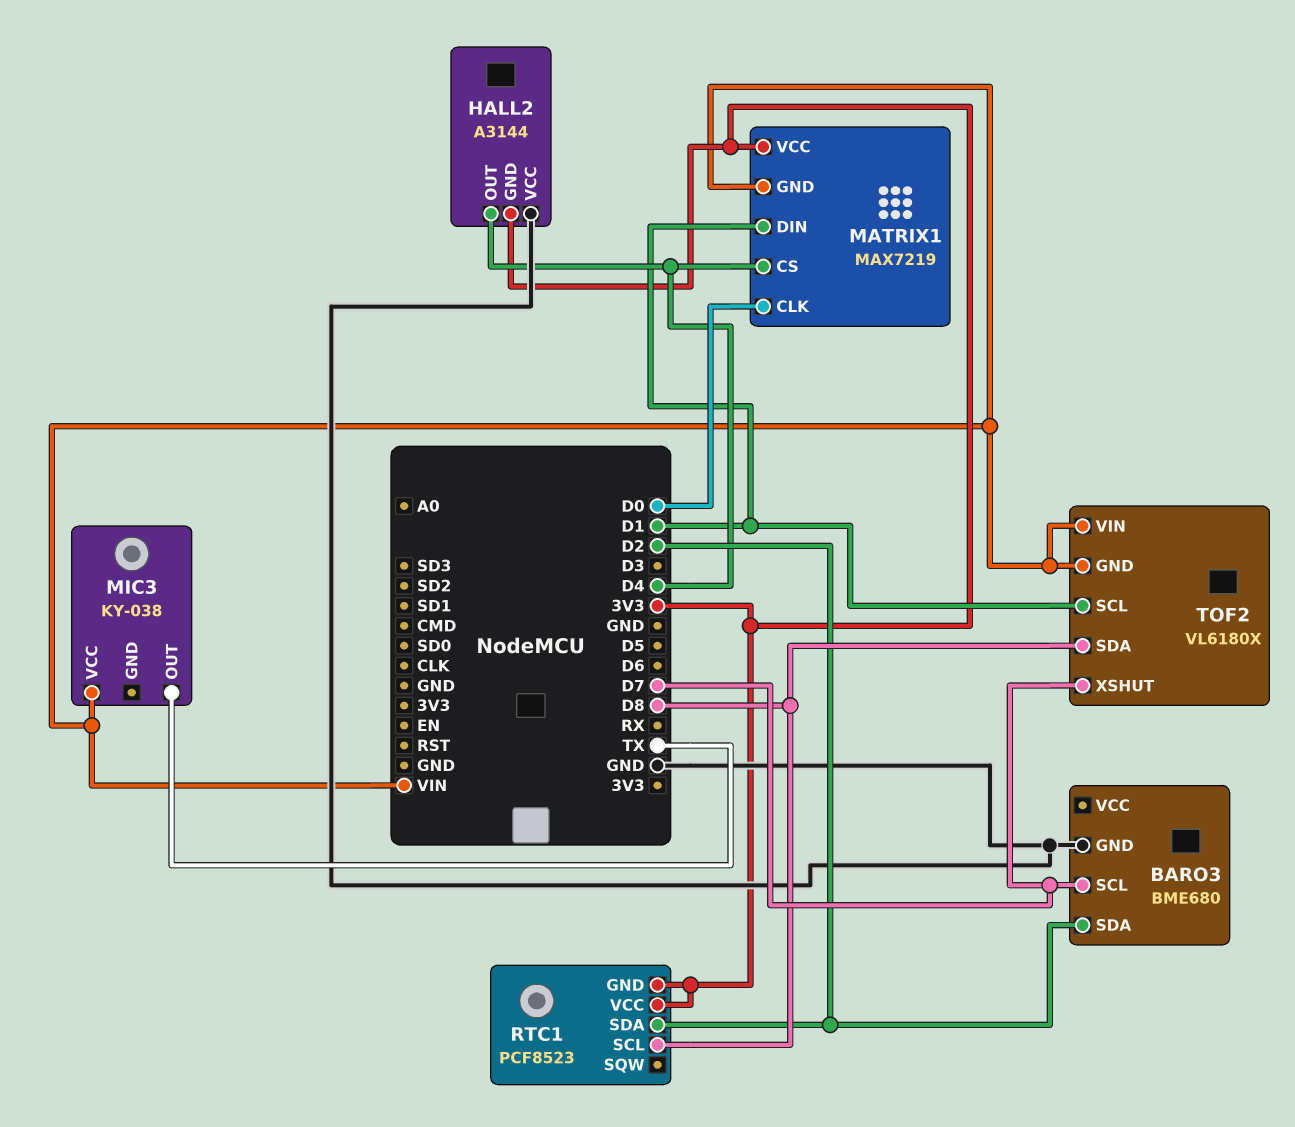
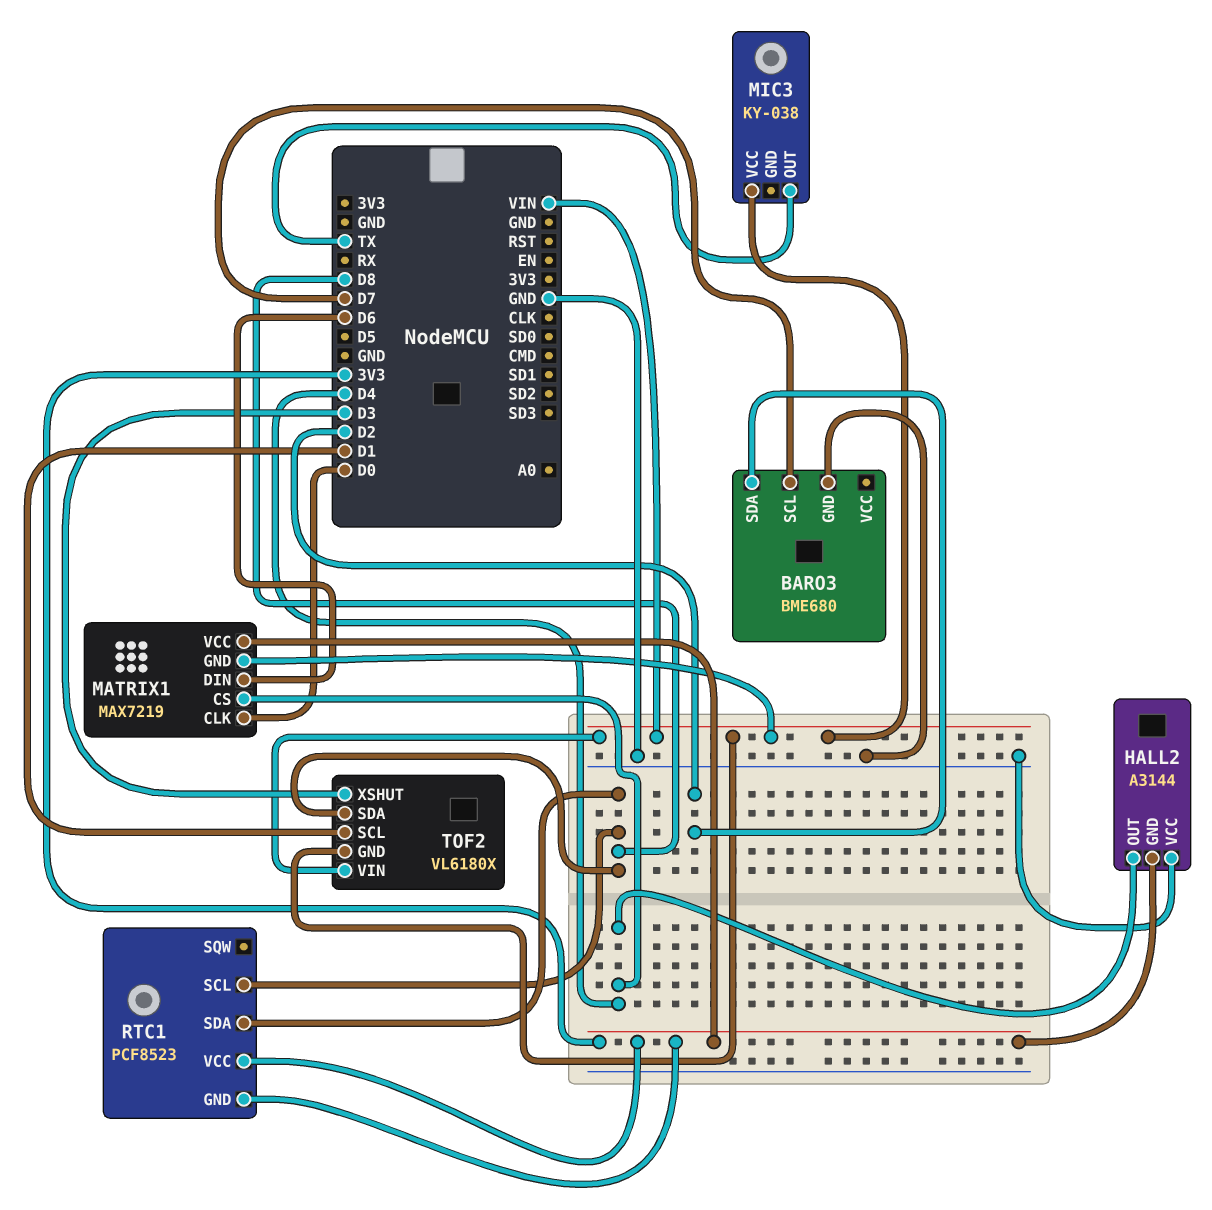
MATRIX1 pin DIN: D1 -> D6
RTC1 pin SDA: D2 -> D8
TOF2 pin XSHUT: D7 -> D3

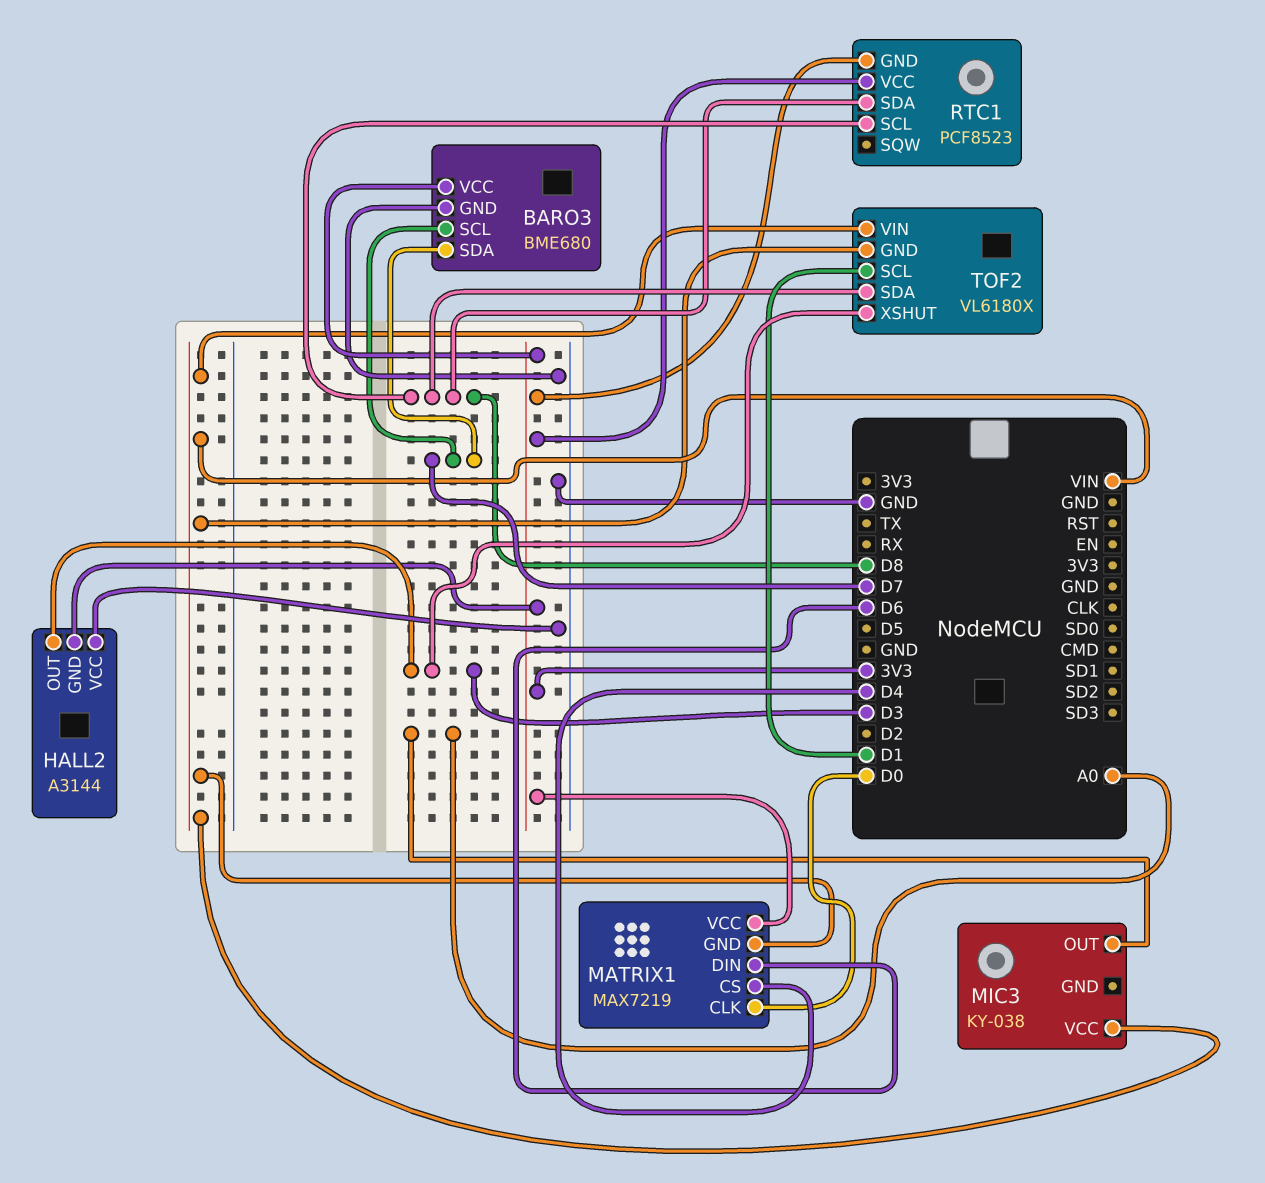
BARO3 pin SDA: D2 -> D7
BARO3 pin VCC: none -> 3V3
HALL2 pin OUT: D4 -> D3
MIC3 pin OUT: TX -> A0

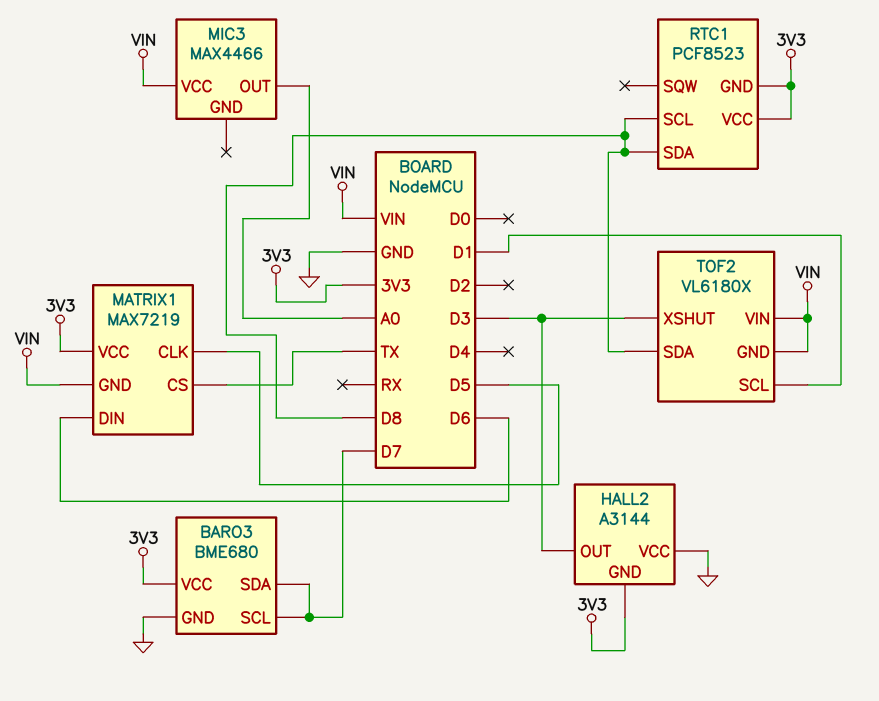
MATRIX1 pin CLK: D0 -> D5
MATRIX1 pin CS: D4 -> TX
MIC3: KY-038 -> MAX4466

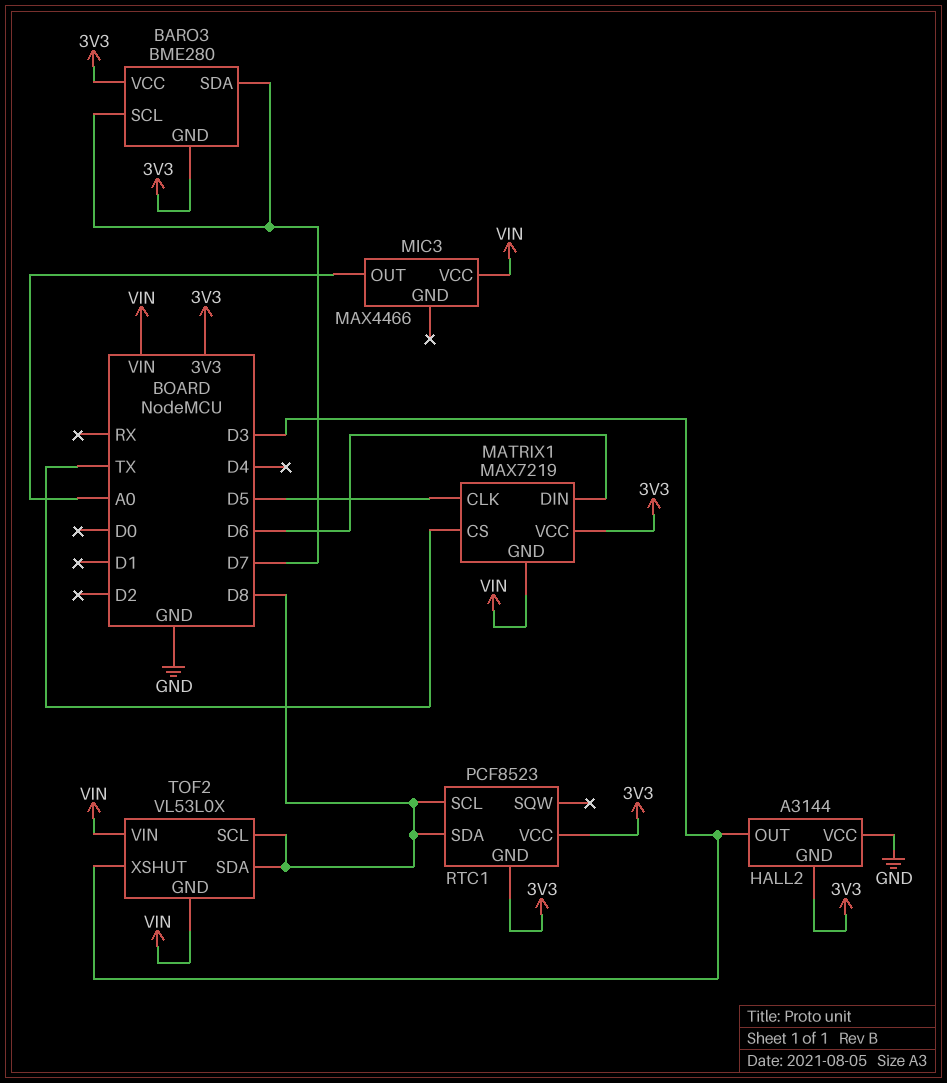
BARO3: BME680 -> BME280
BARO3 pin GND: GND -> 3V3
TOF2: VL6180X -> VL53L0X
TOF2 pin SCL: D1 -> D8

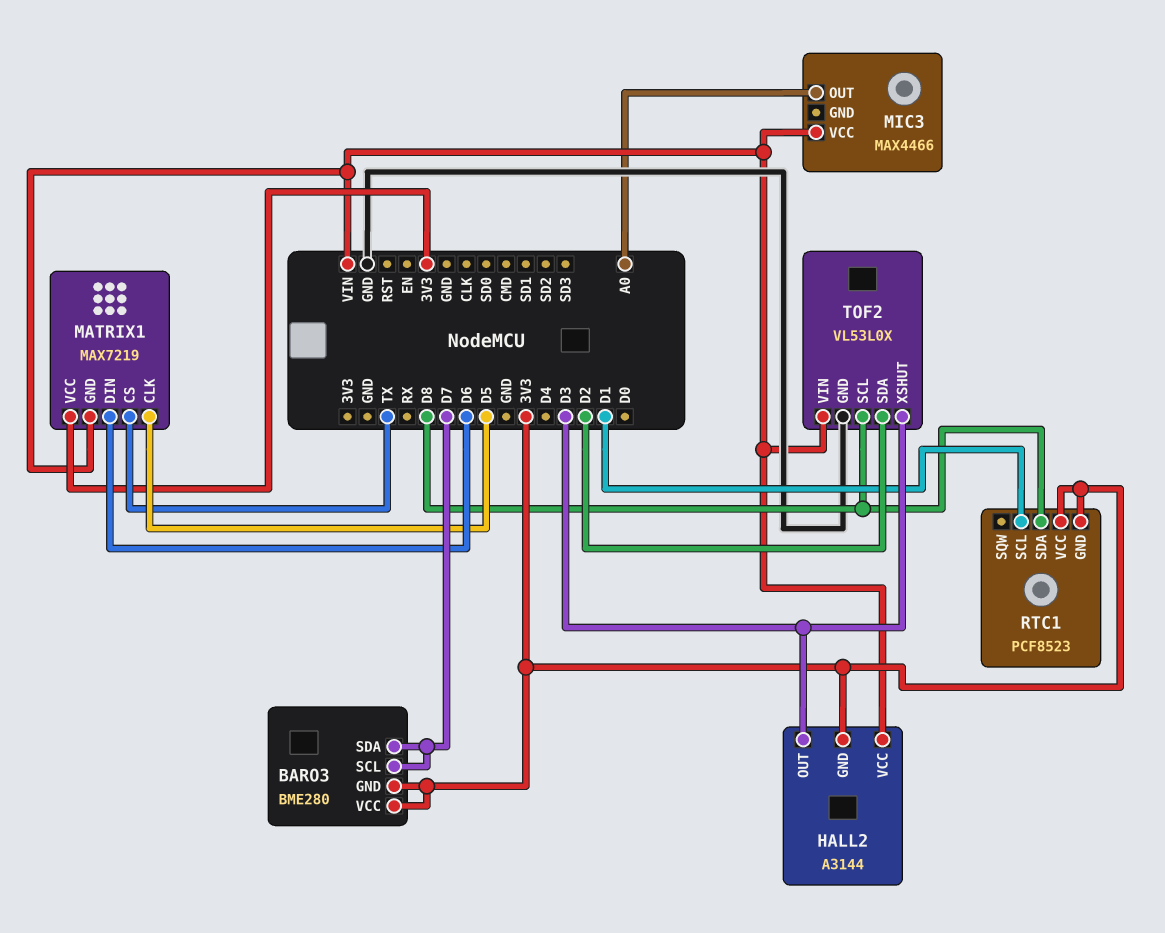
HALL2 pin VCC: GND -> VIN
RTC1 pin SCL: D8 -> D1
TOF2 pin GND: VIN -> GND
TOF2 pin SDA: D8 -> D2

